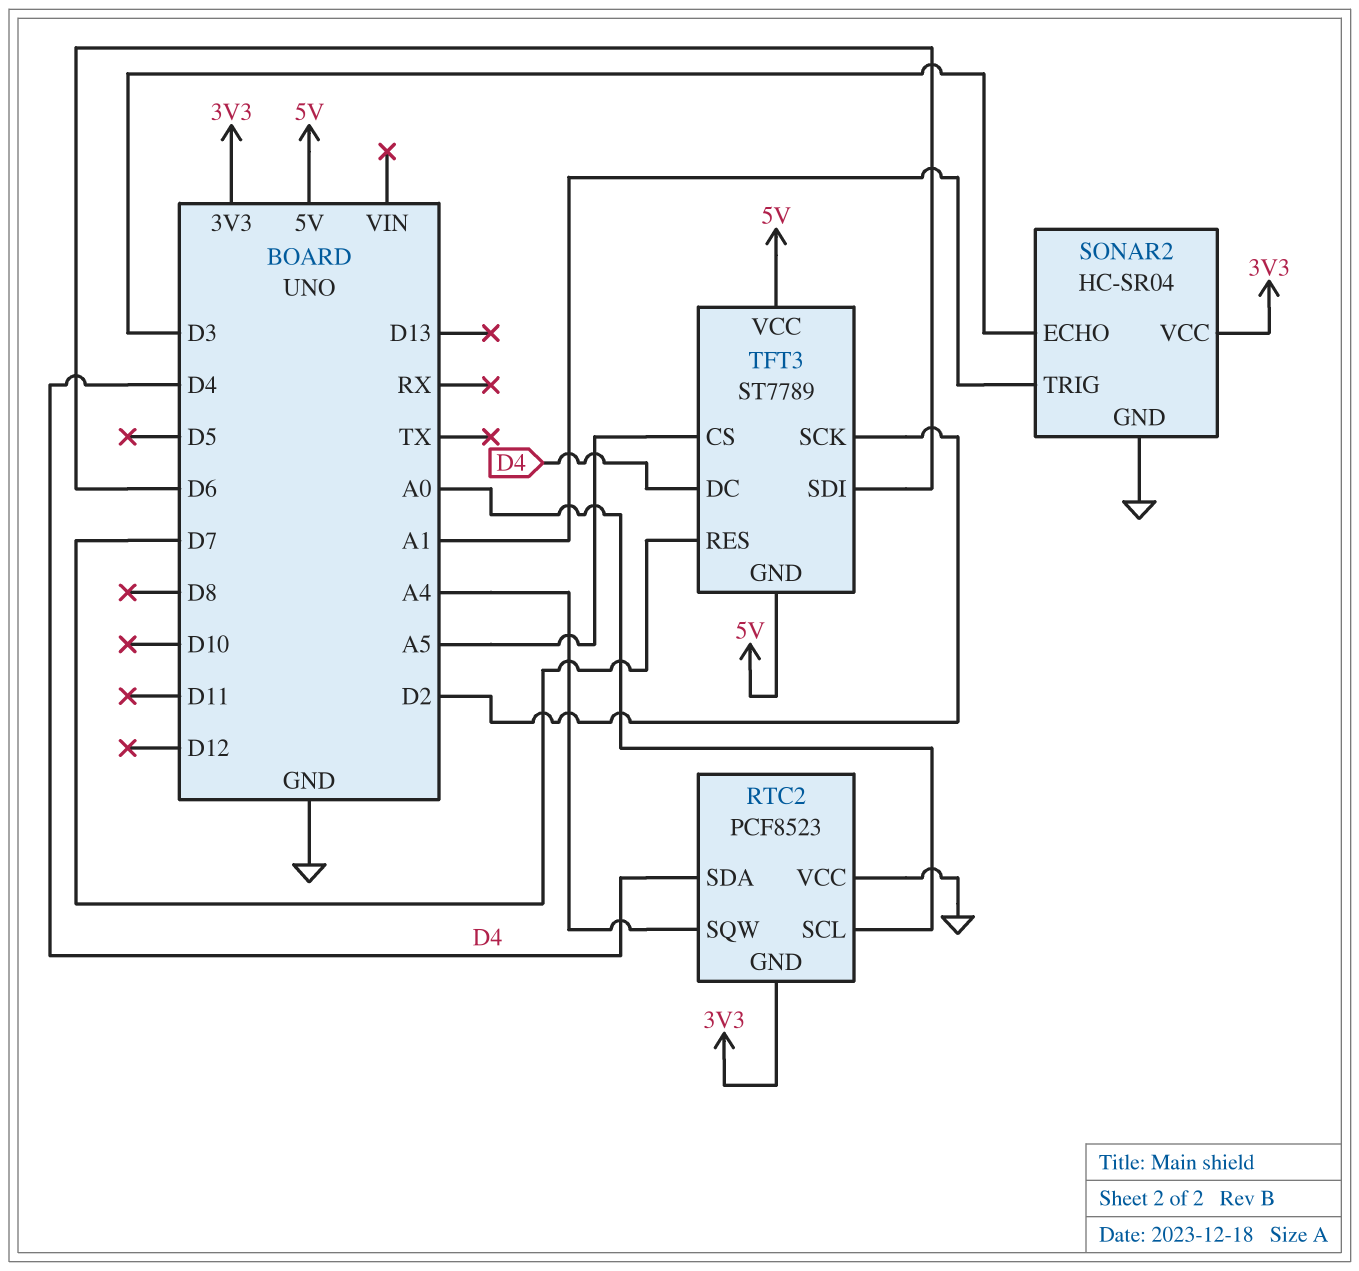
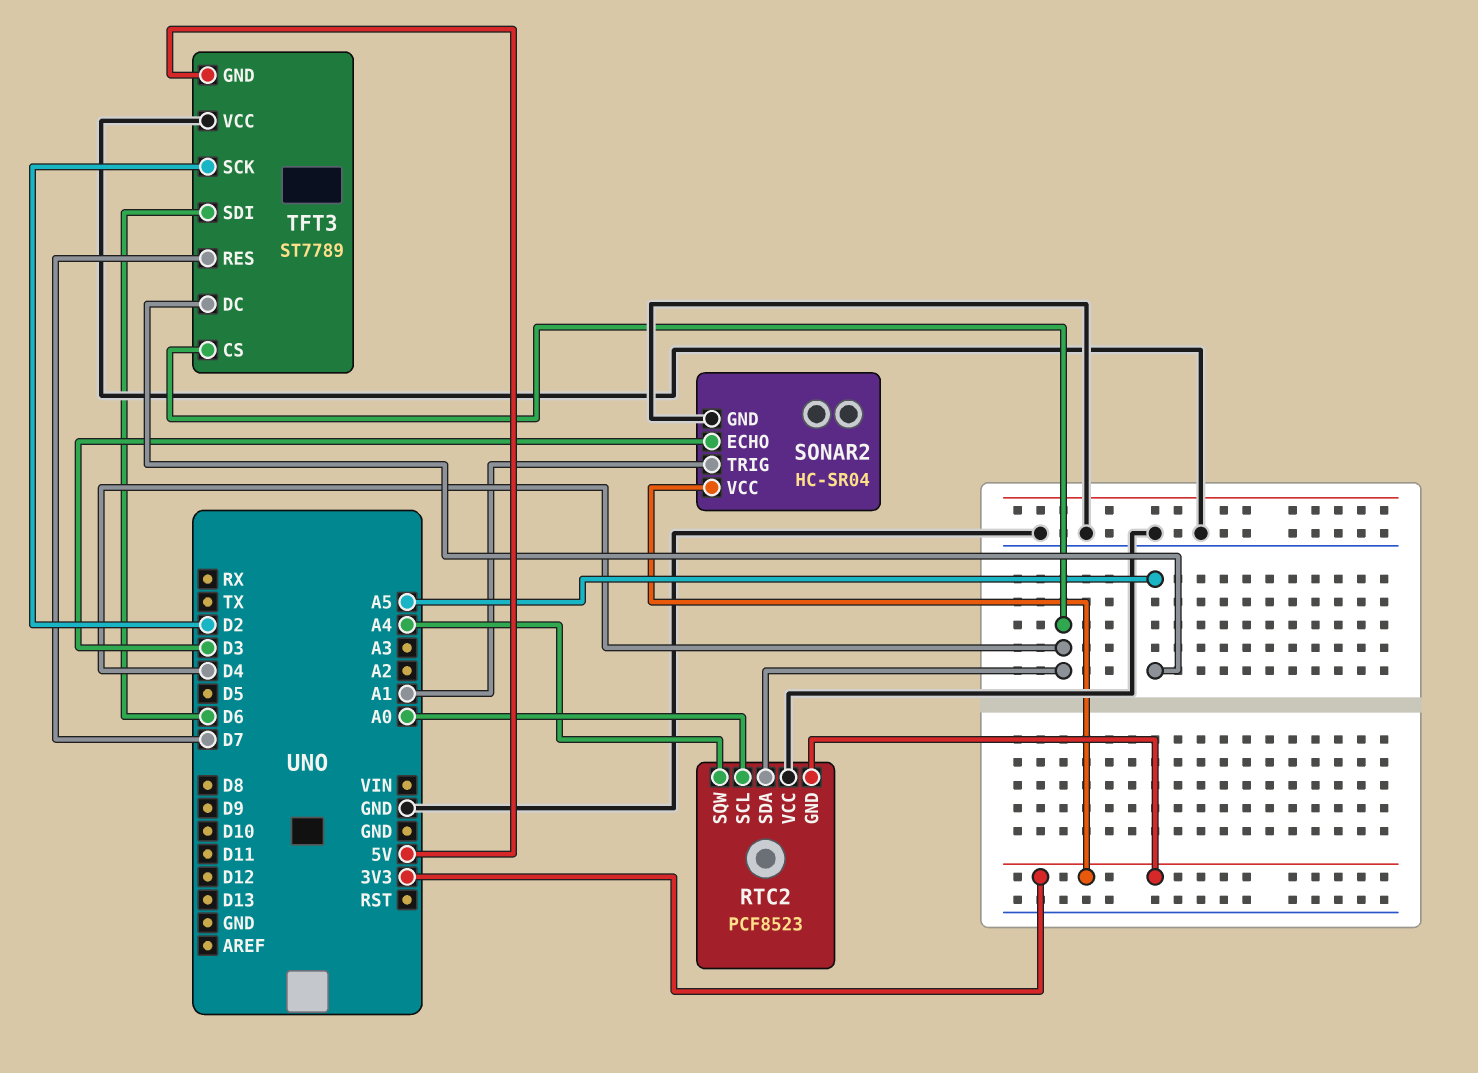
TFT3 pin CS: A5 -> D4
TFT3 pin DC: D4 -> A5
TFT3 pin VCC: 5V -> GND

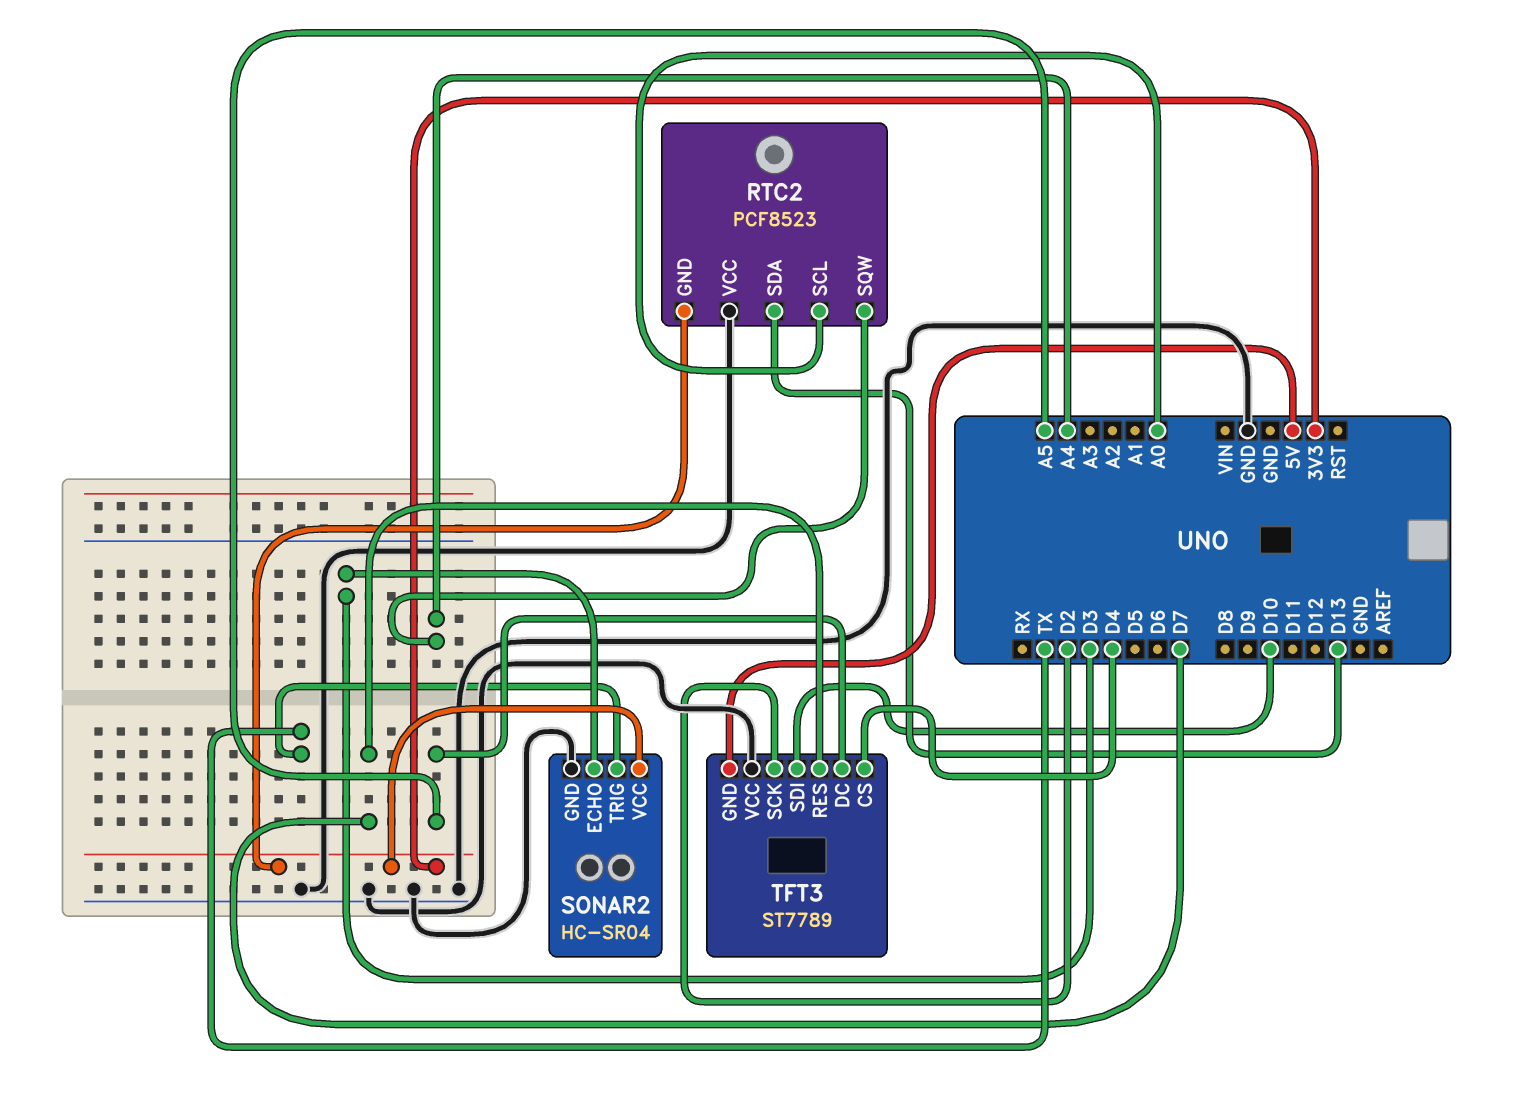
RTC2 pin SDA: D4 -> D13
SONAR2 pin TRIG: A1 -> TX
TFT3 pin SDI: D6 -> D10

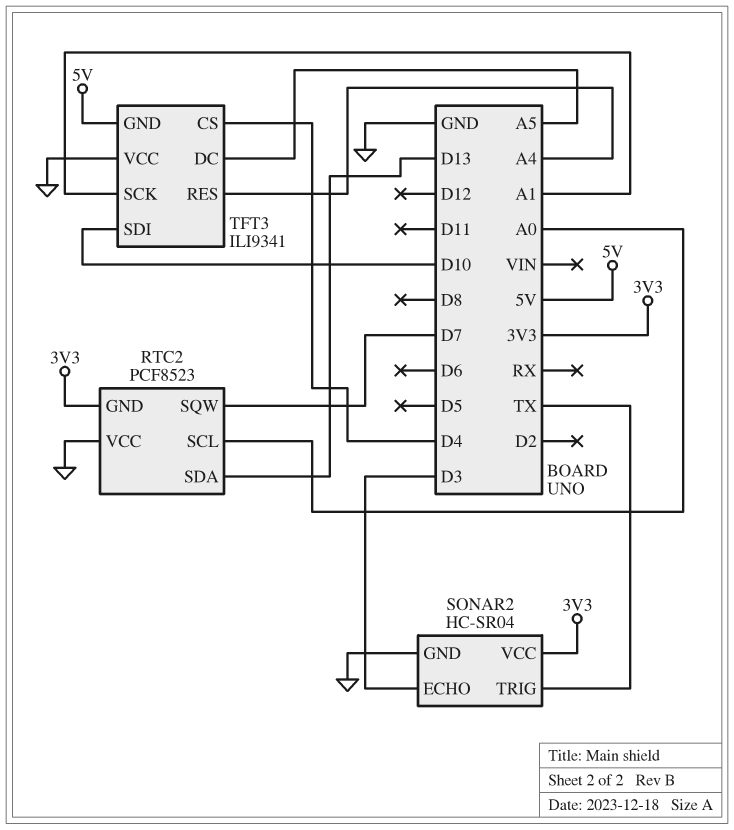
RTC2 pin SQW: A4 -> D7
TFT3: ST7789 -> ILI9341
TFT3 pin RES: D7 -> A4
TFT3 pin SCK: D2 -> A1

